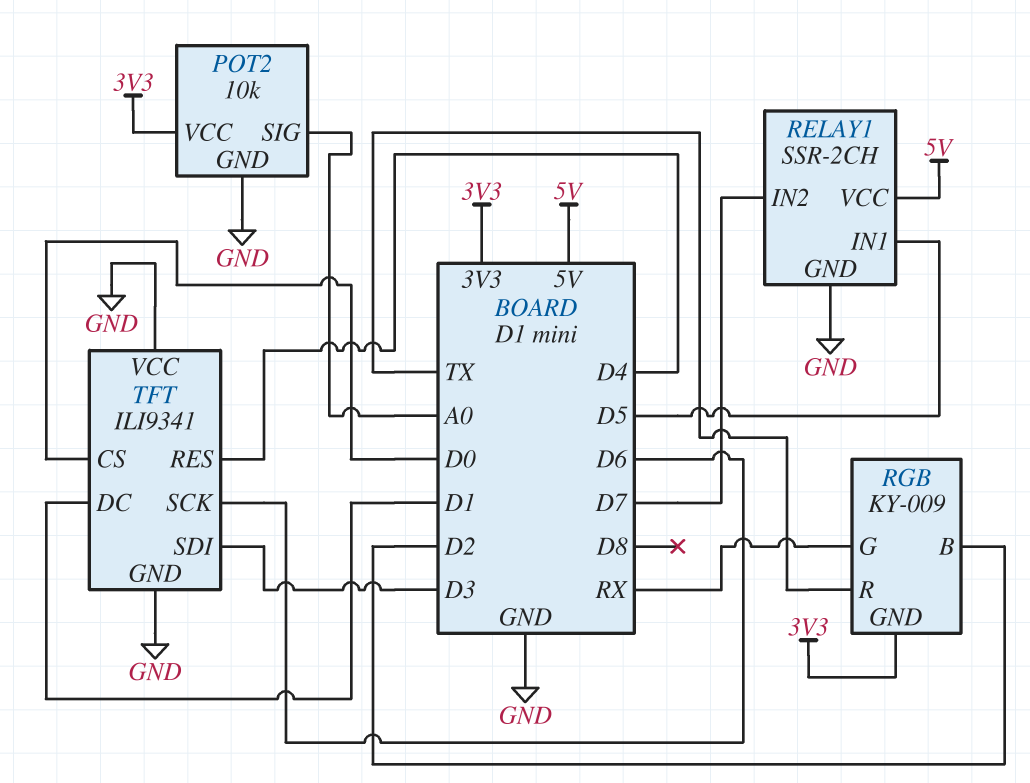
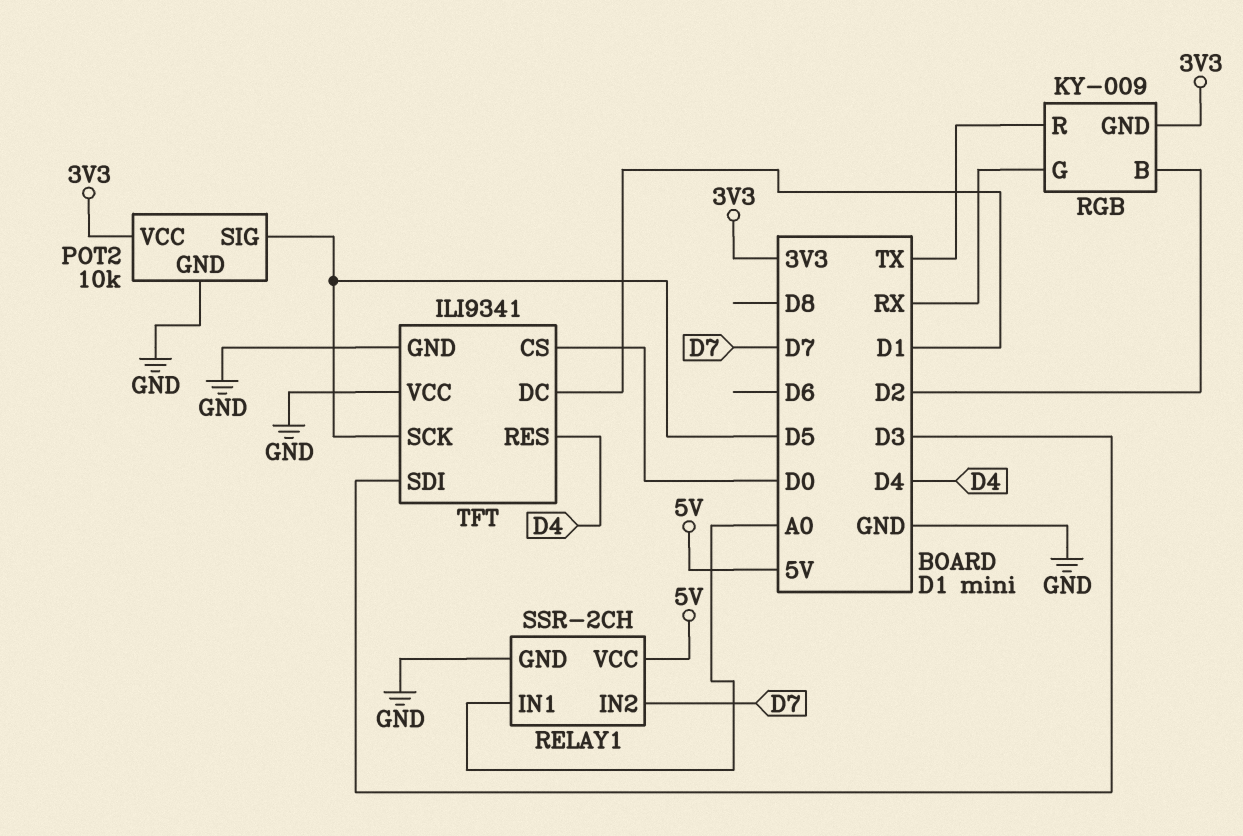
POT2 pin SIG: A0 -> D5
RELAY1 pin IN1: D5 -> A0
TFT pin SCK: D6 -> D5

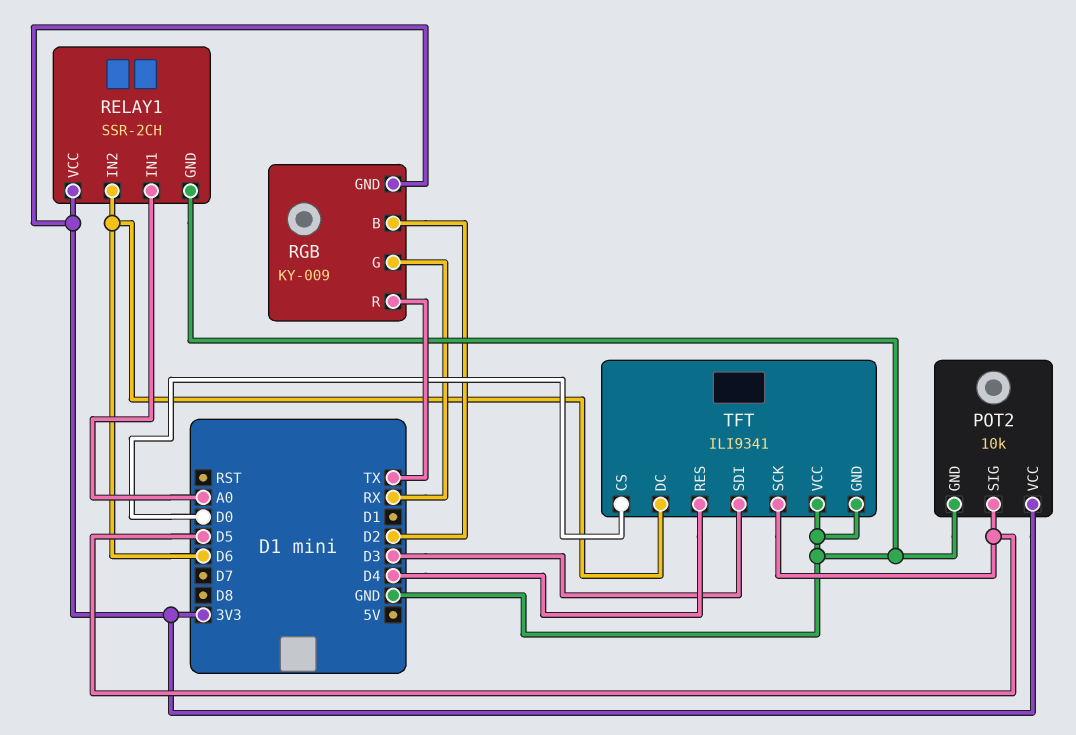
RELAY1 pin IN2: D7 -> D6
RELAY1 pin VCC: 5V -> 3V3
TFT pin DC: D1 -> D6

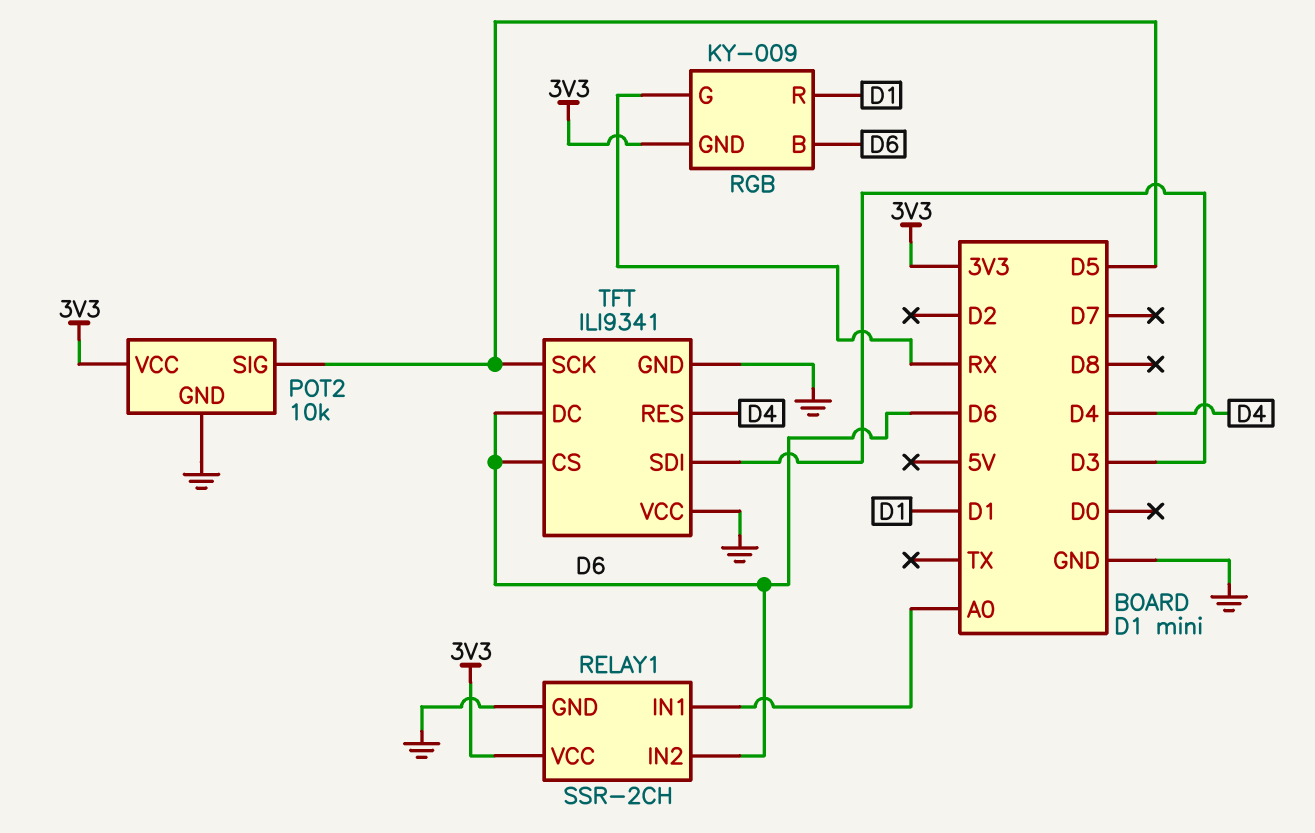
RGB pin B: D2 -> D6
RGB pin R: TX -> D1
TFT pin CS: D0 -> D6

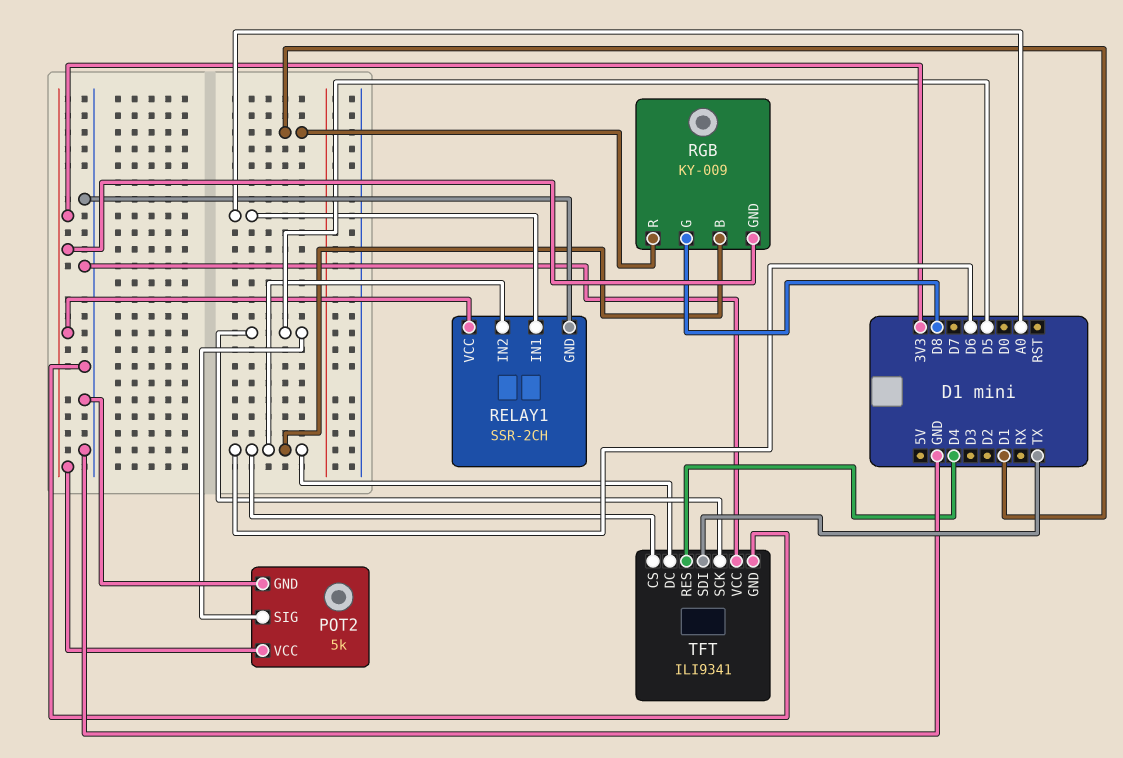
POT2: 10k -> 5k
RGB pin G: RX -> D8
TFT pin SDI: D3 -> TX

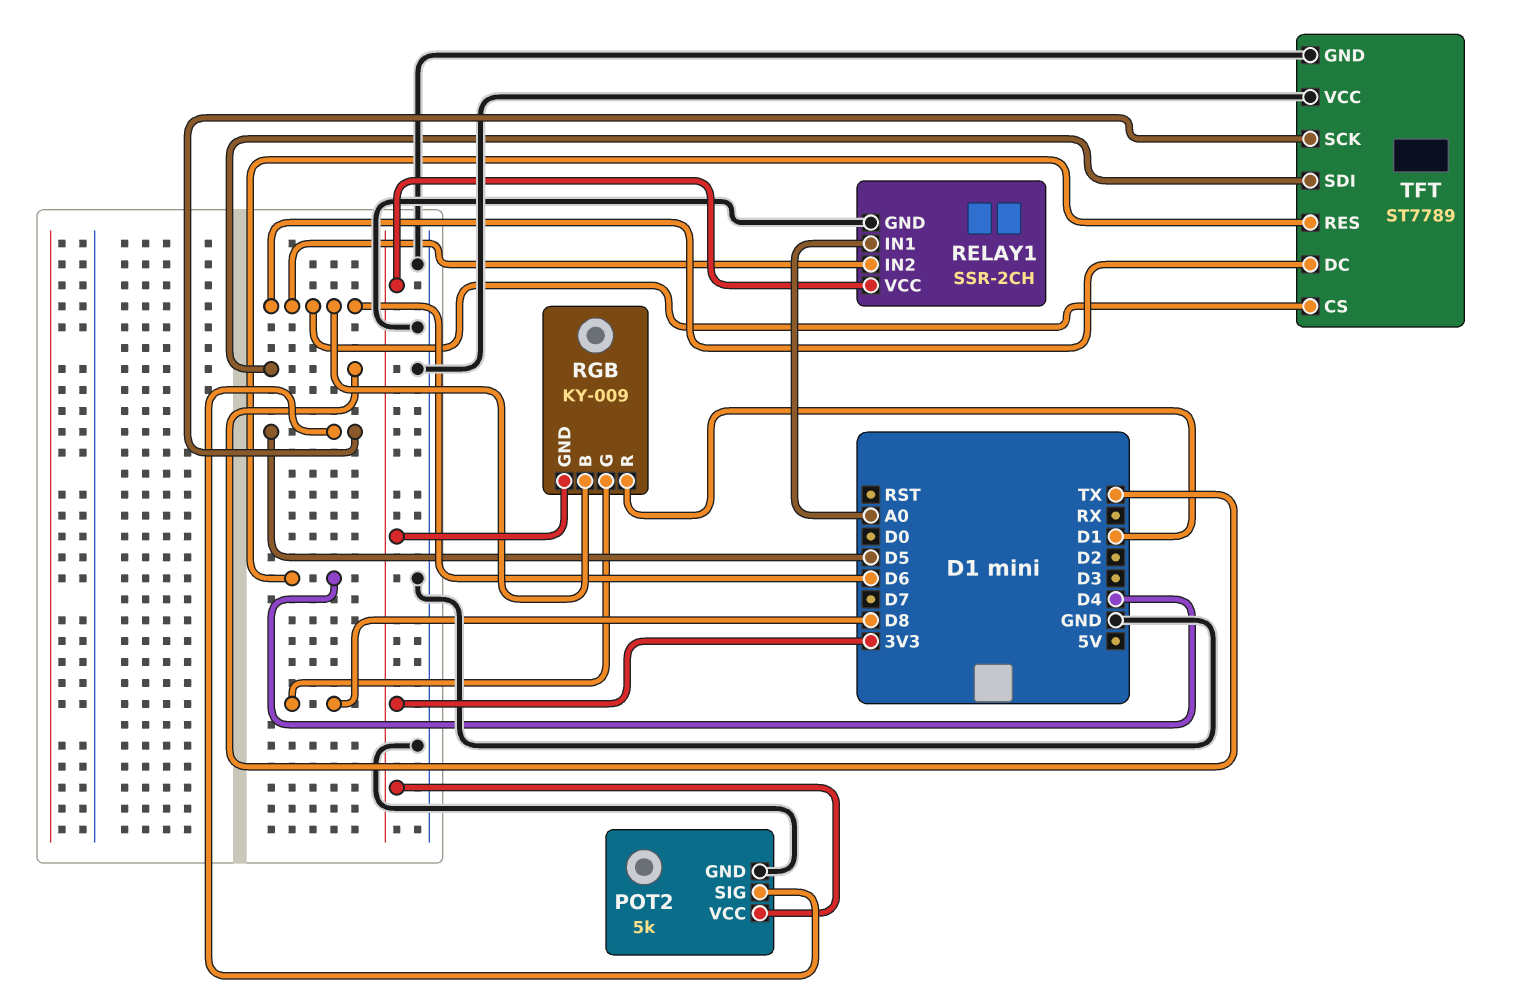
TFT: ILI9341 -> ST7789

